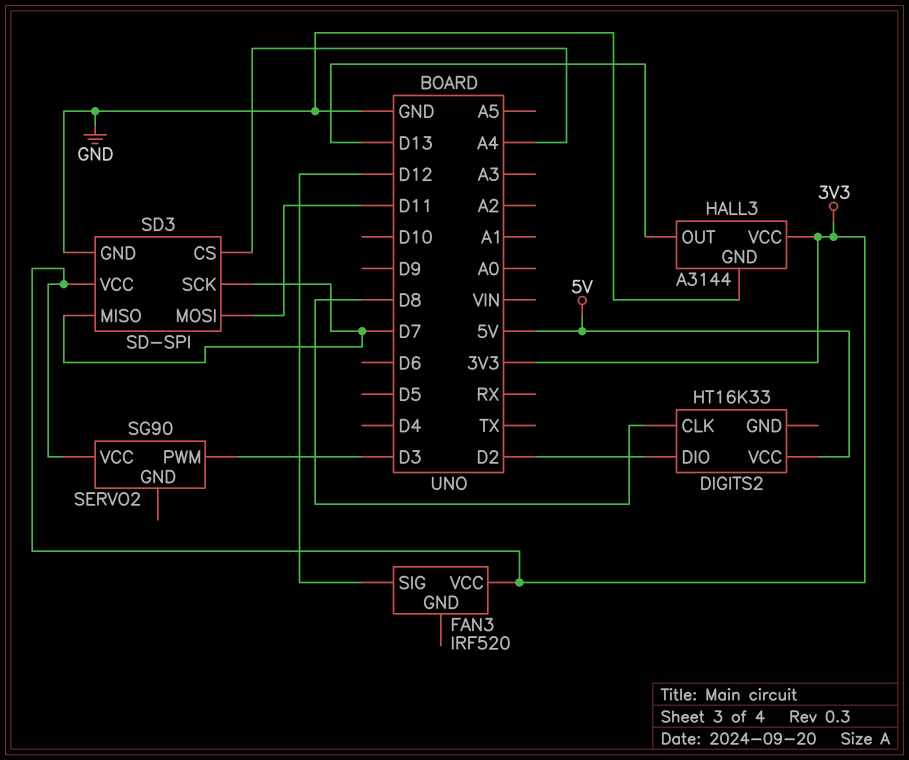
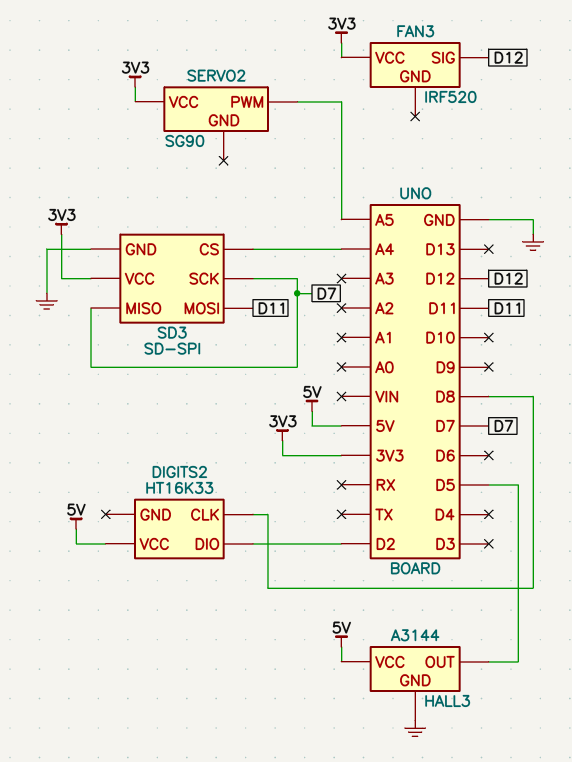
HALL3 pin OUT: D13 -> D5
HALL3 pin VCC: 3V3 -> 5V
SERVO2 pin PWM: D3 -> A5

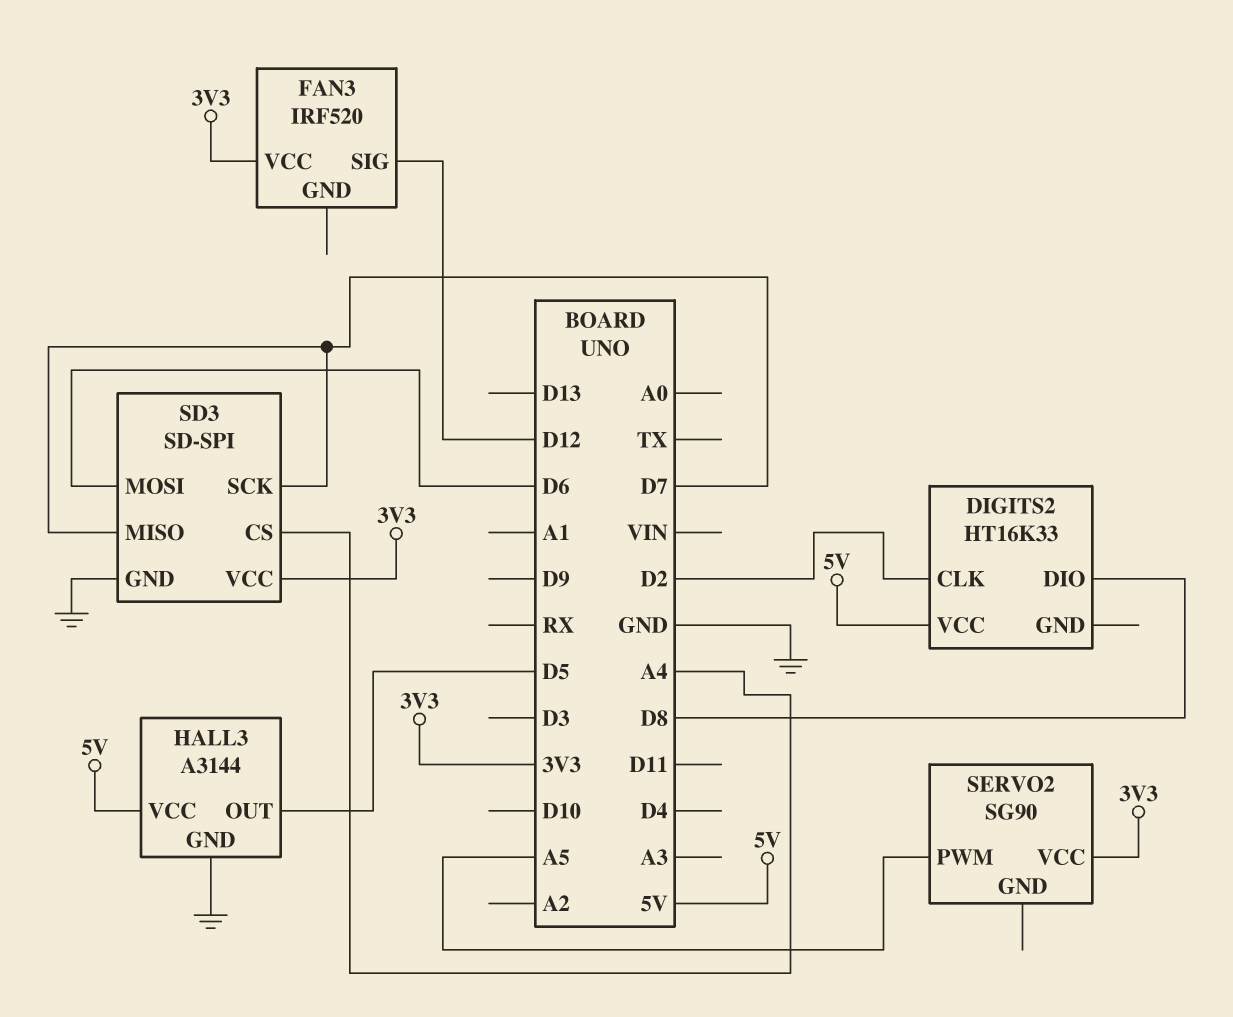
DIGITS2 pin CLK: D8 -> D2
DIGITS2 pin DIO: D2 -> D8
SD3 pin MOSI: D11 -> D6

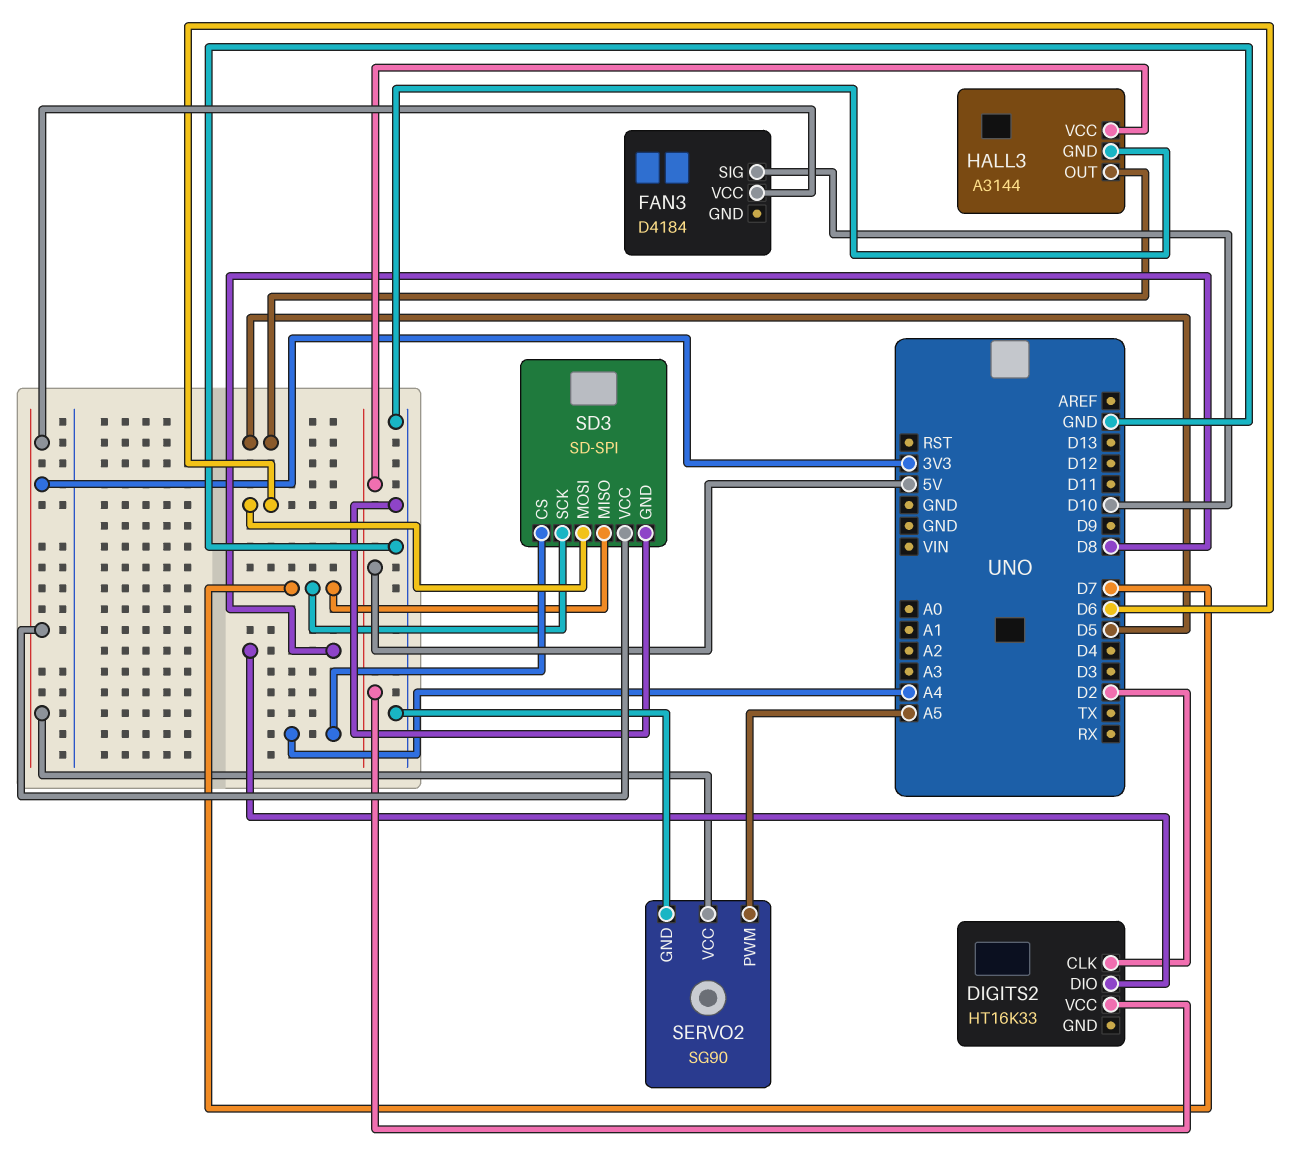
FAN3: IRF520 -> D4184
FAN3 pin SIG: D12 -> D10
SERVO2 pin GND: none -> GND

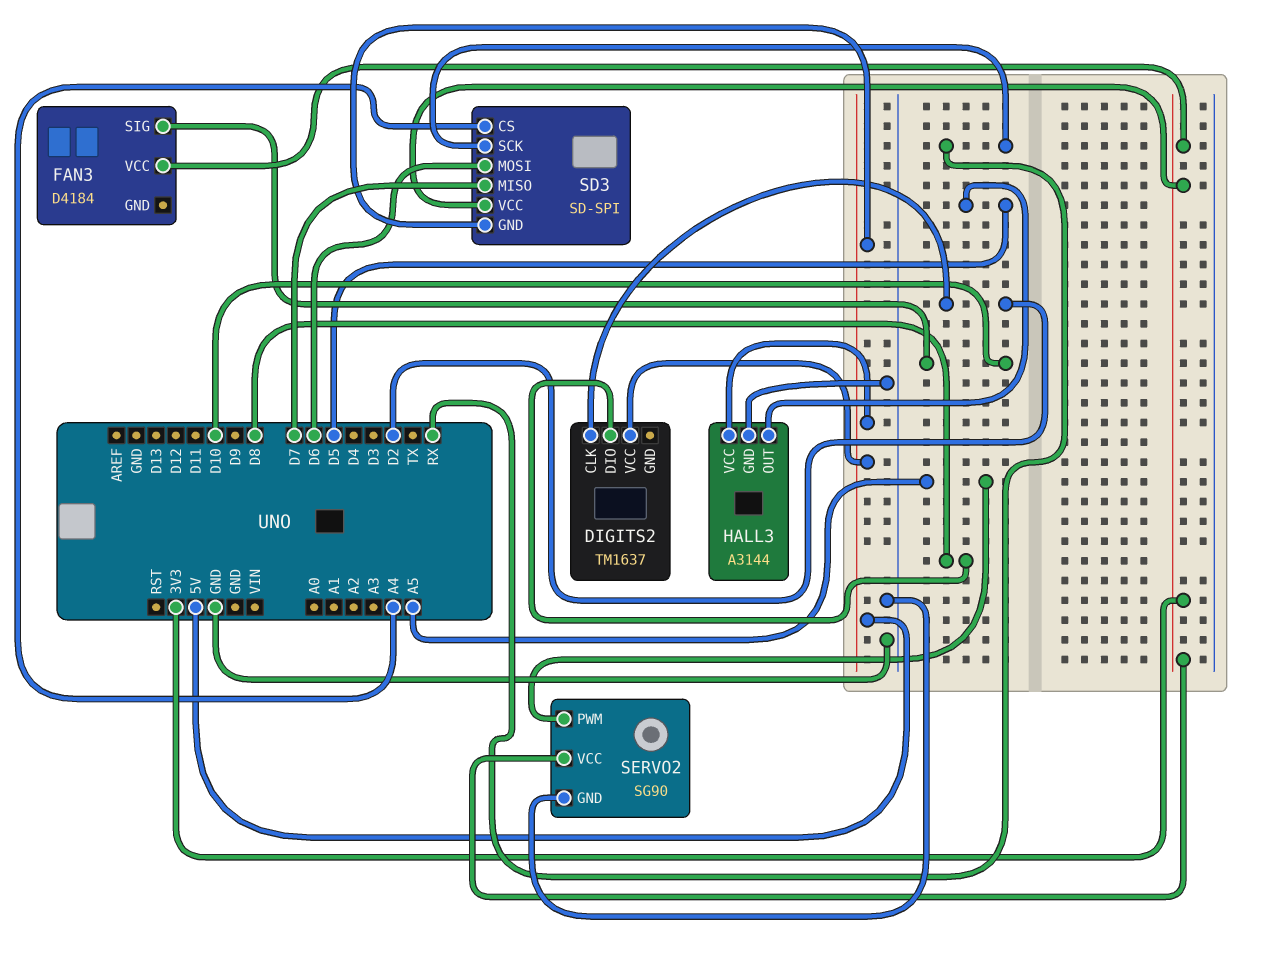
DIGITS2: HT16K33 -> TM1637
SD3 pin GND: GND -> 5V
SD3 pin SCK: D7 -> RX

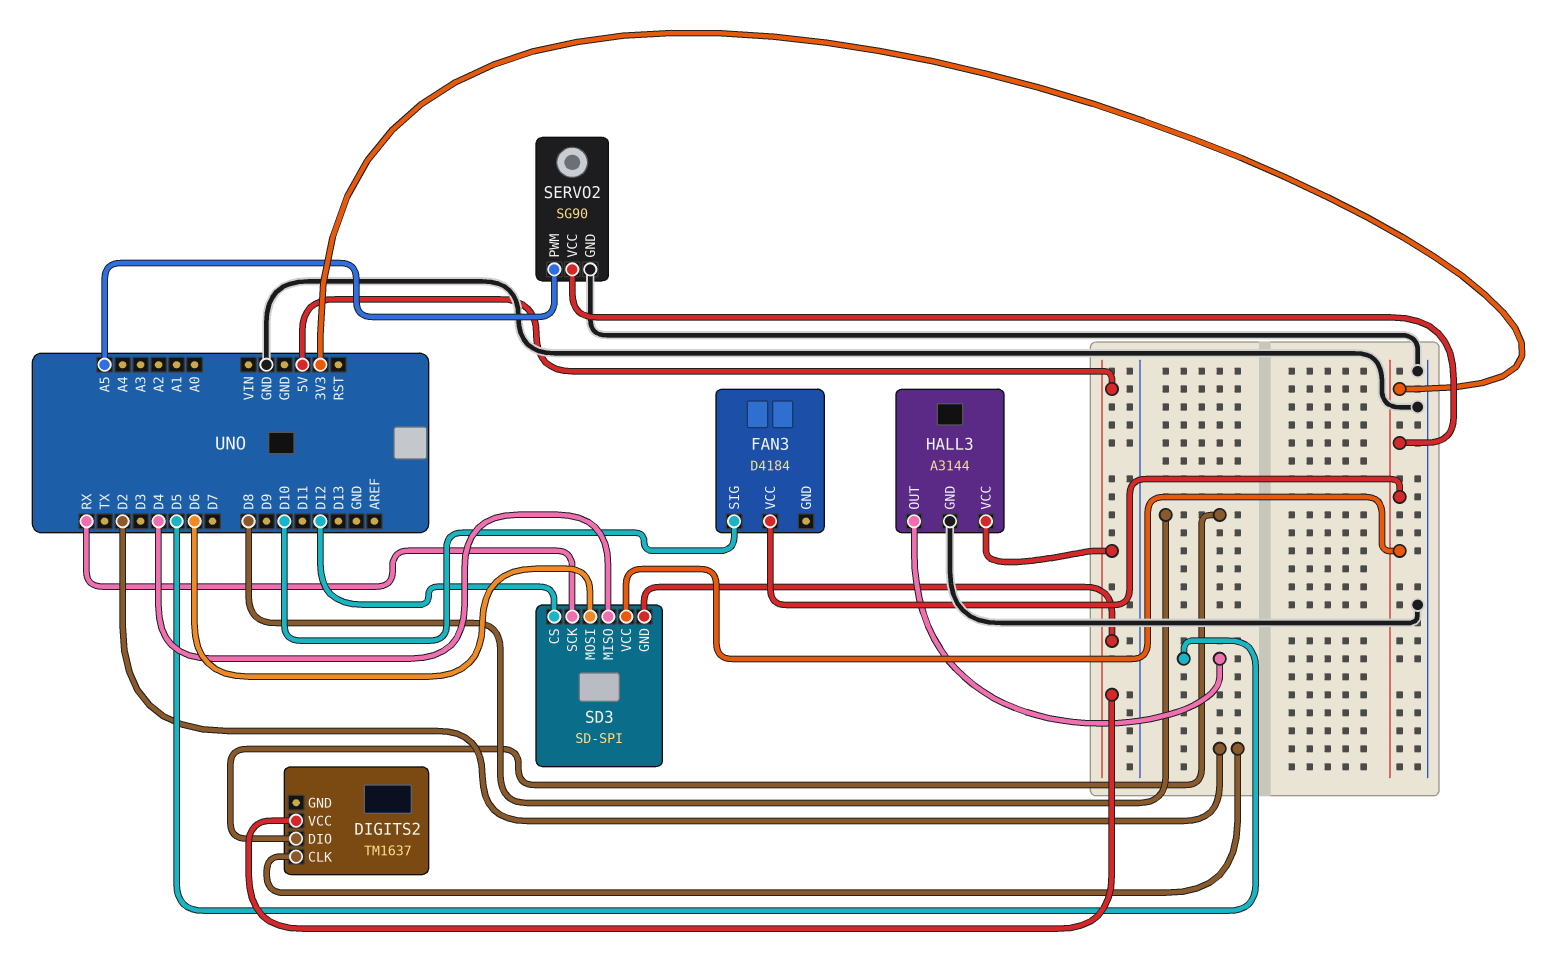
SD3 pin CS: A4 -> D12
SD3 pin MISO: D7 -> D4

